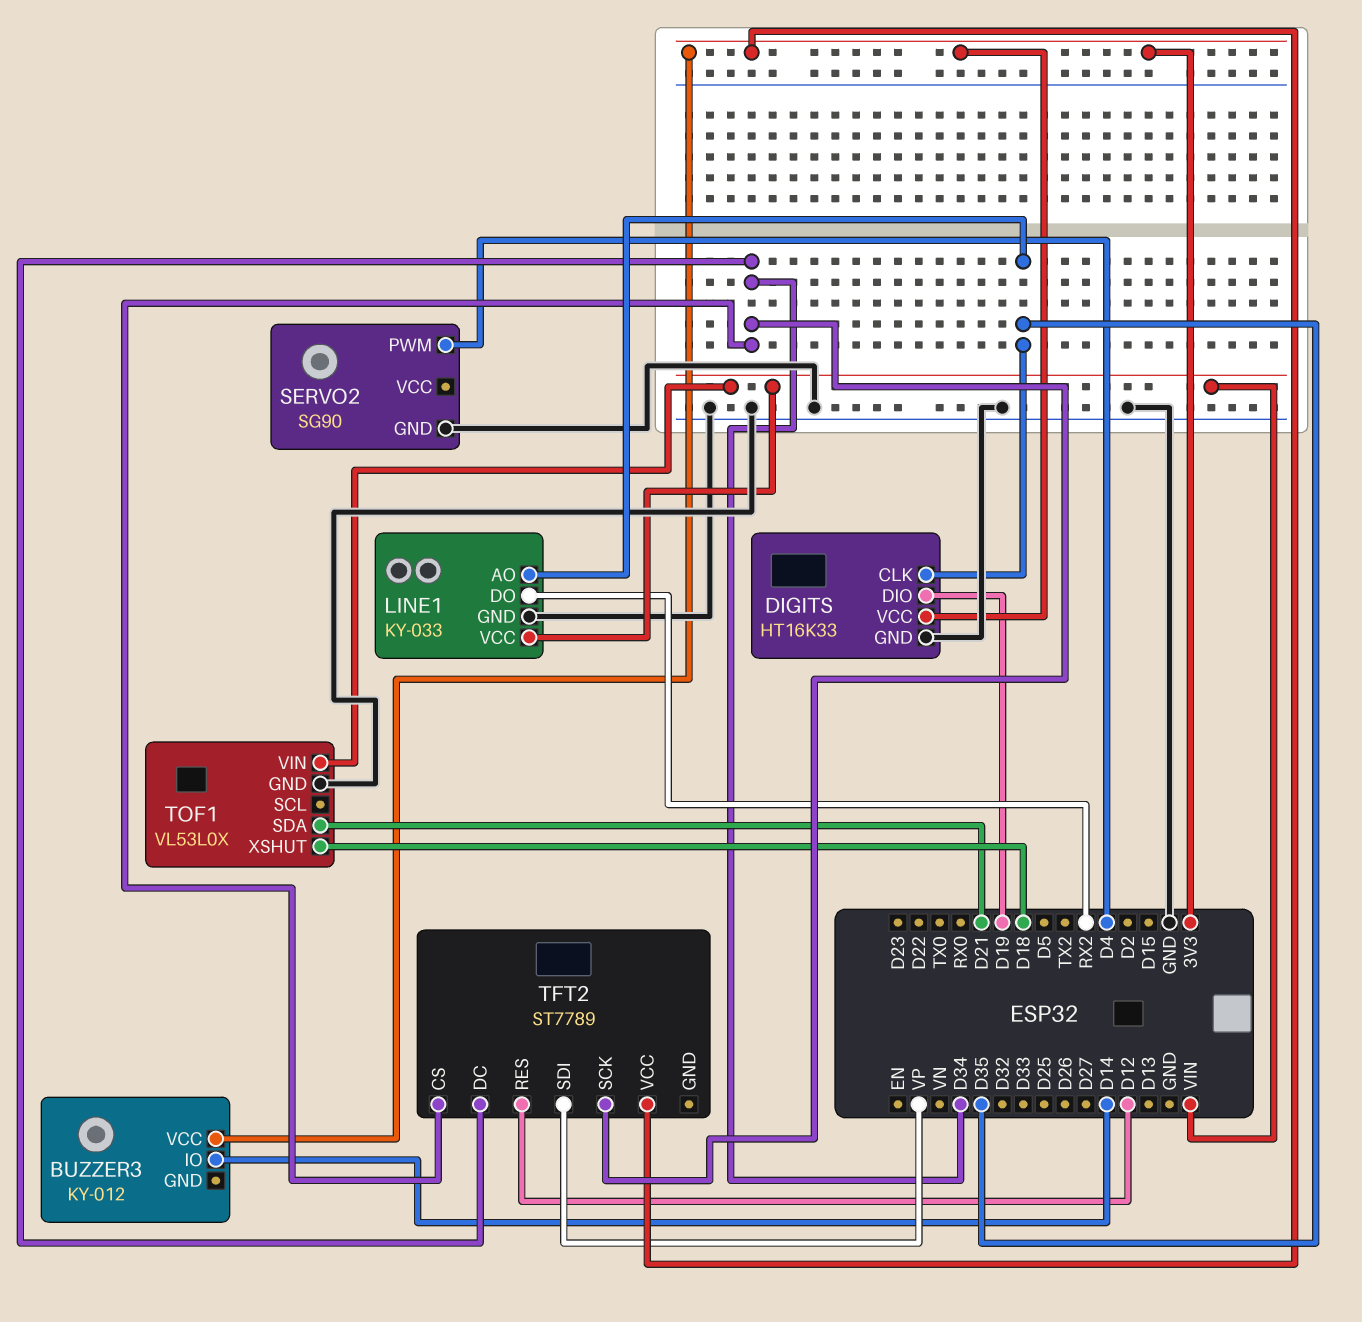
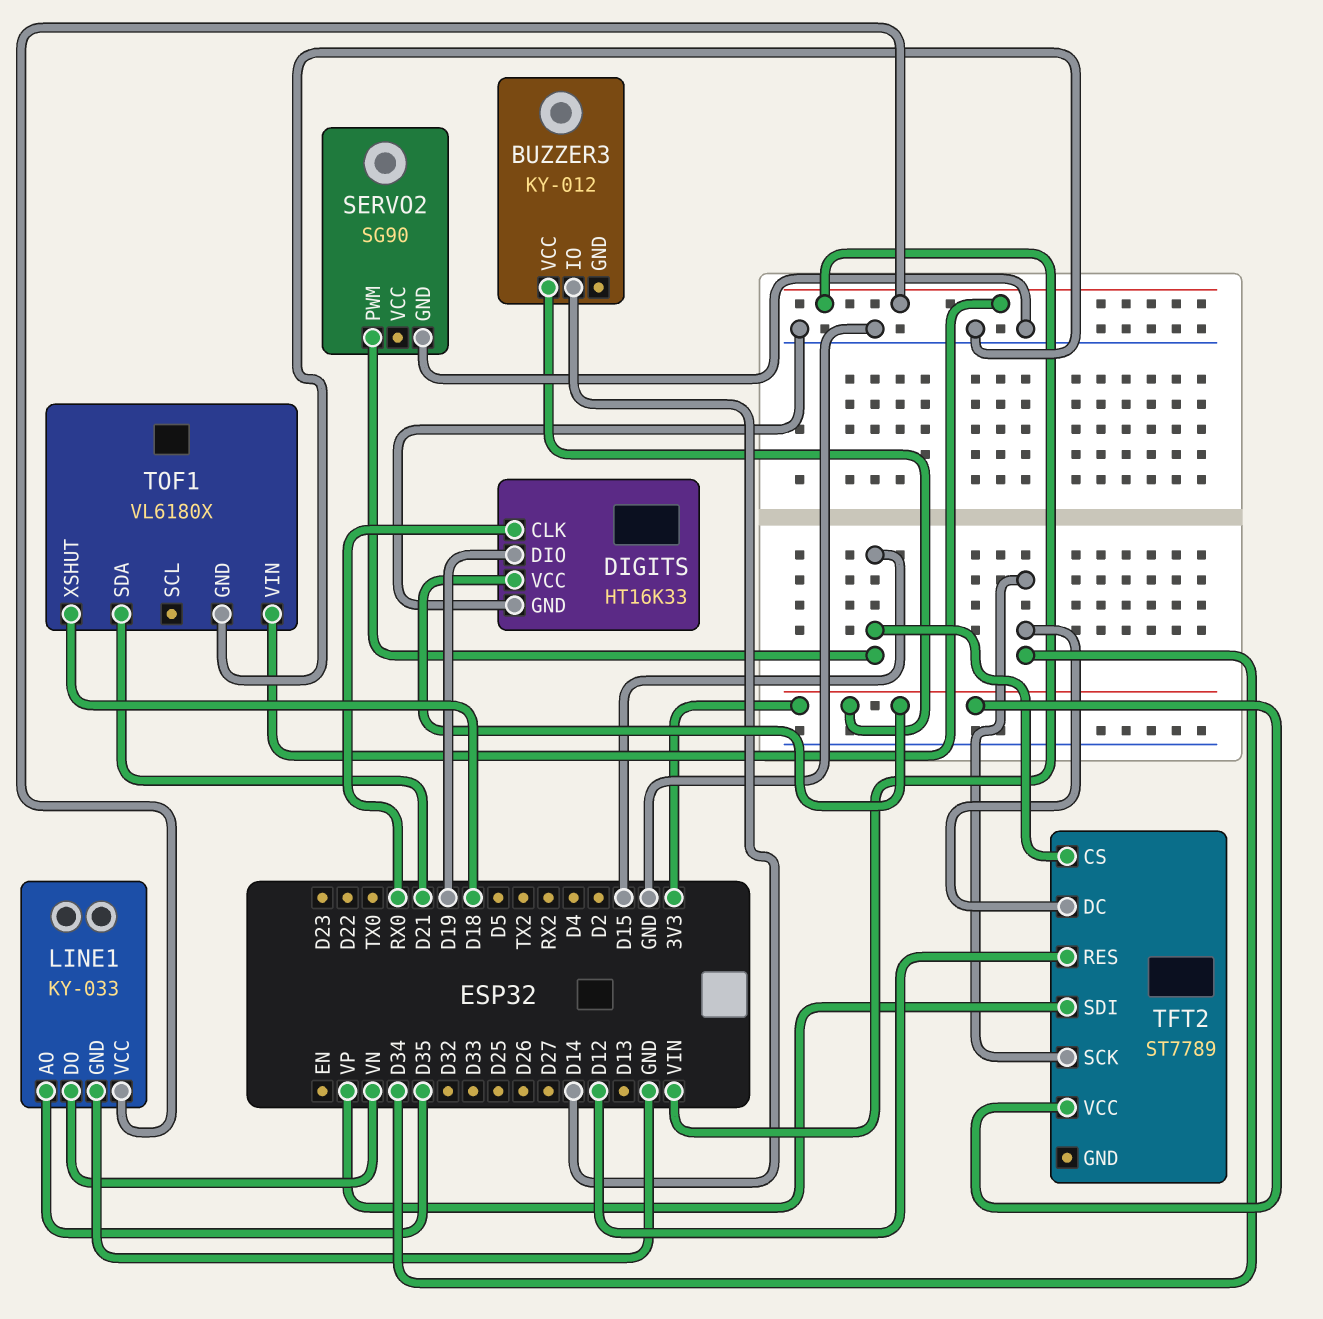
DIGITS pin CLK: D35 -> RX0
LINE1 pin DO: RX2 -> VN
SERVO2 pin PWM: D4 -> D15
TFT2 pin CS: D34 -> D15
TOF1: VL53L0X -> VL6180X

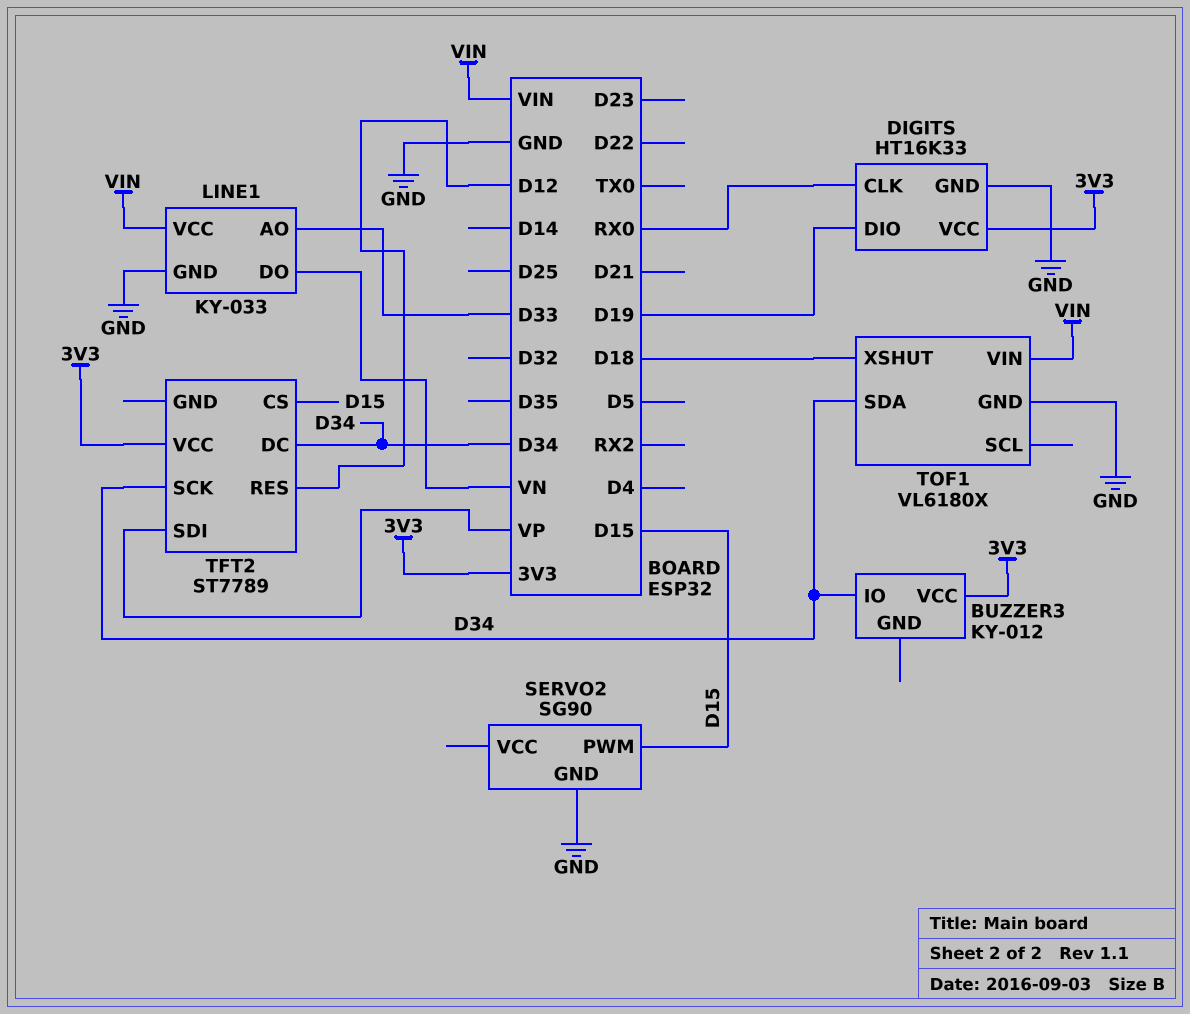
BUZZER3 pin IO: D14 -> D34
LINE1 pin AO: D35 -> D33
TOF1 pin SDA: D21 -> D34

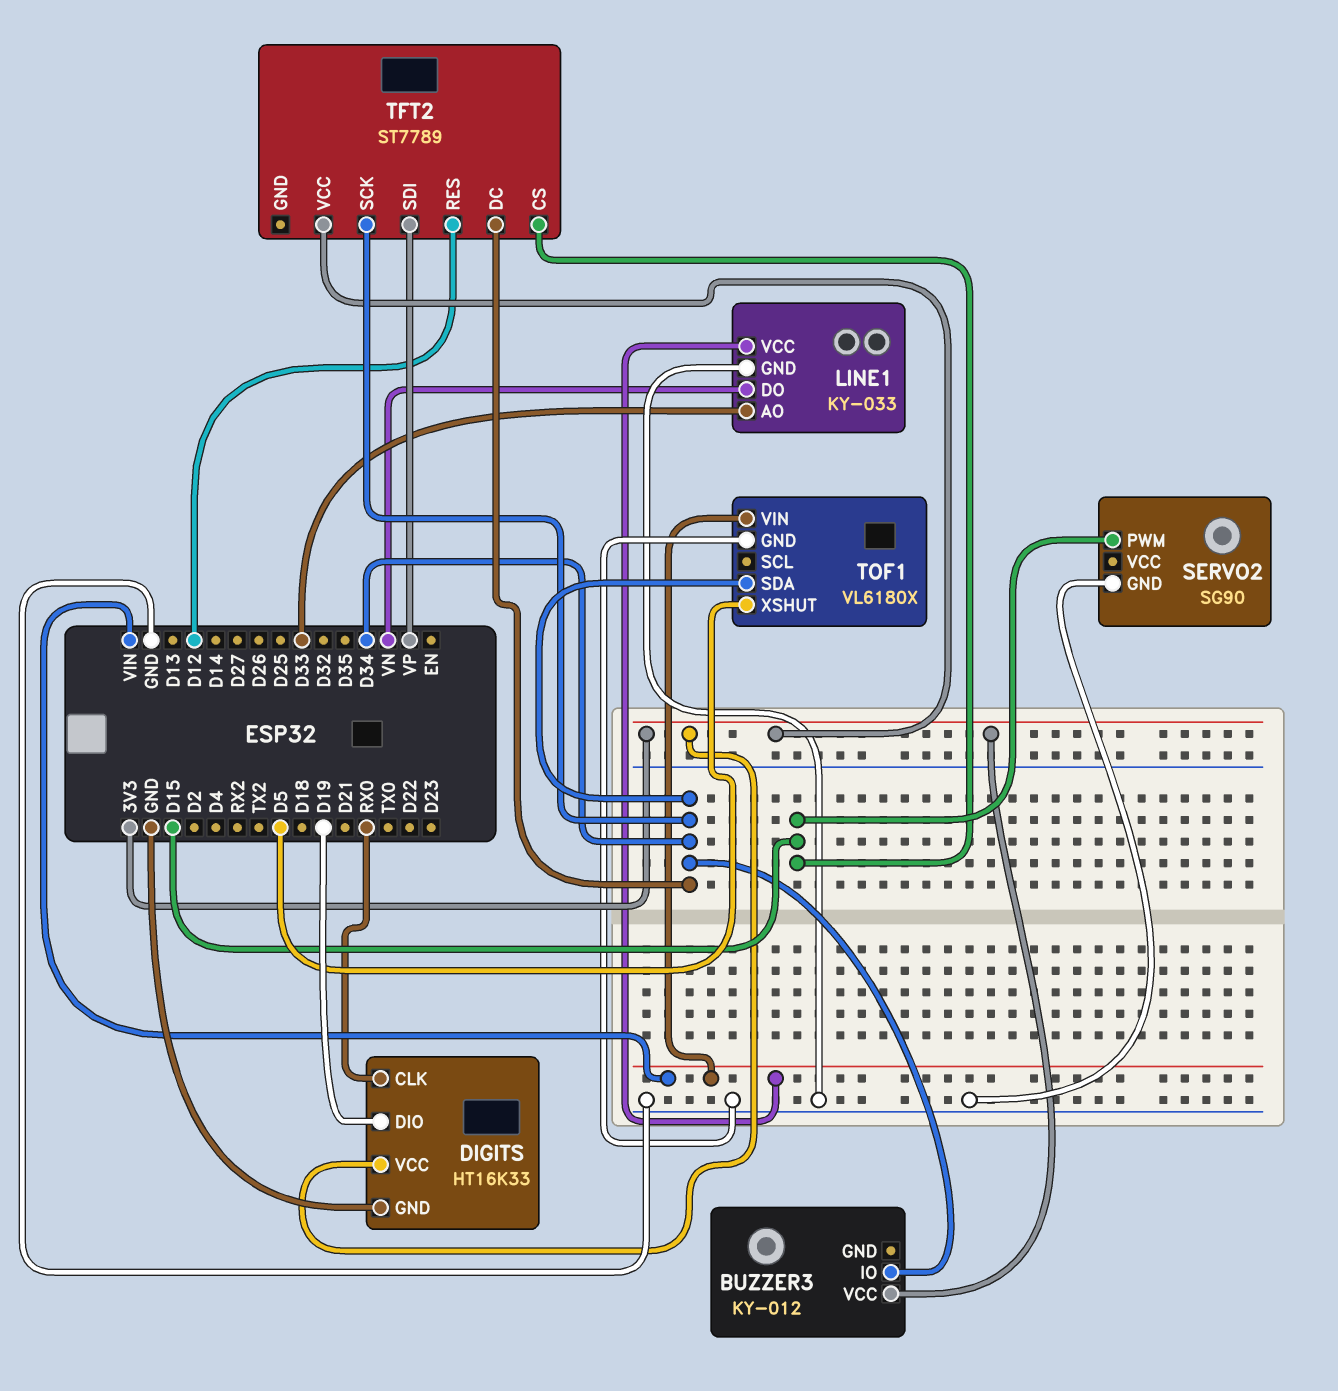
TOF1 pin XSHUT: D18 -> D5

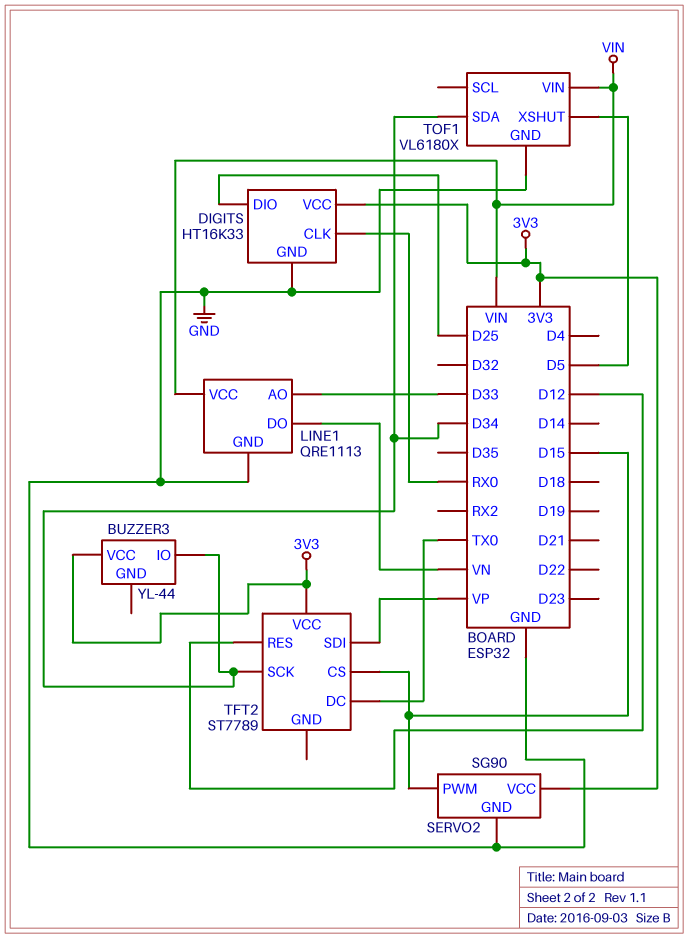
BUZZER3: KY-012 -> YL-44
DIGITS pin DIO: D19 -> D25
LINE1: KY-033 -> QRE1113
SERVO2 pin VCC: none -> 3V3
TFT2 pin DC: D34 -> TX0

